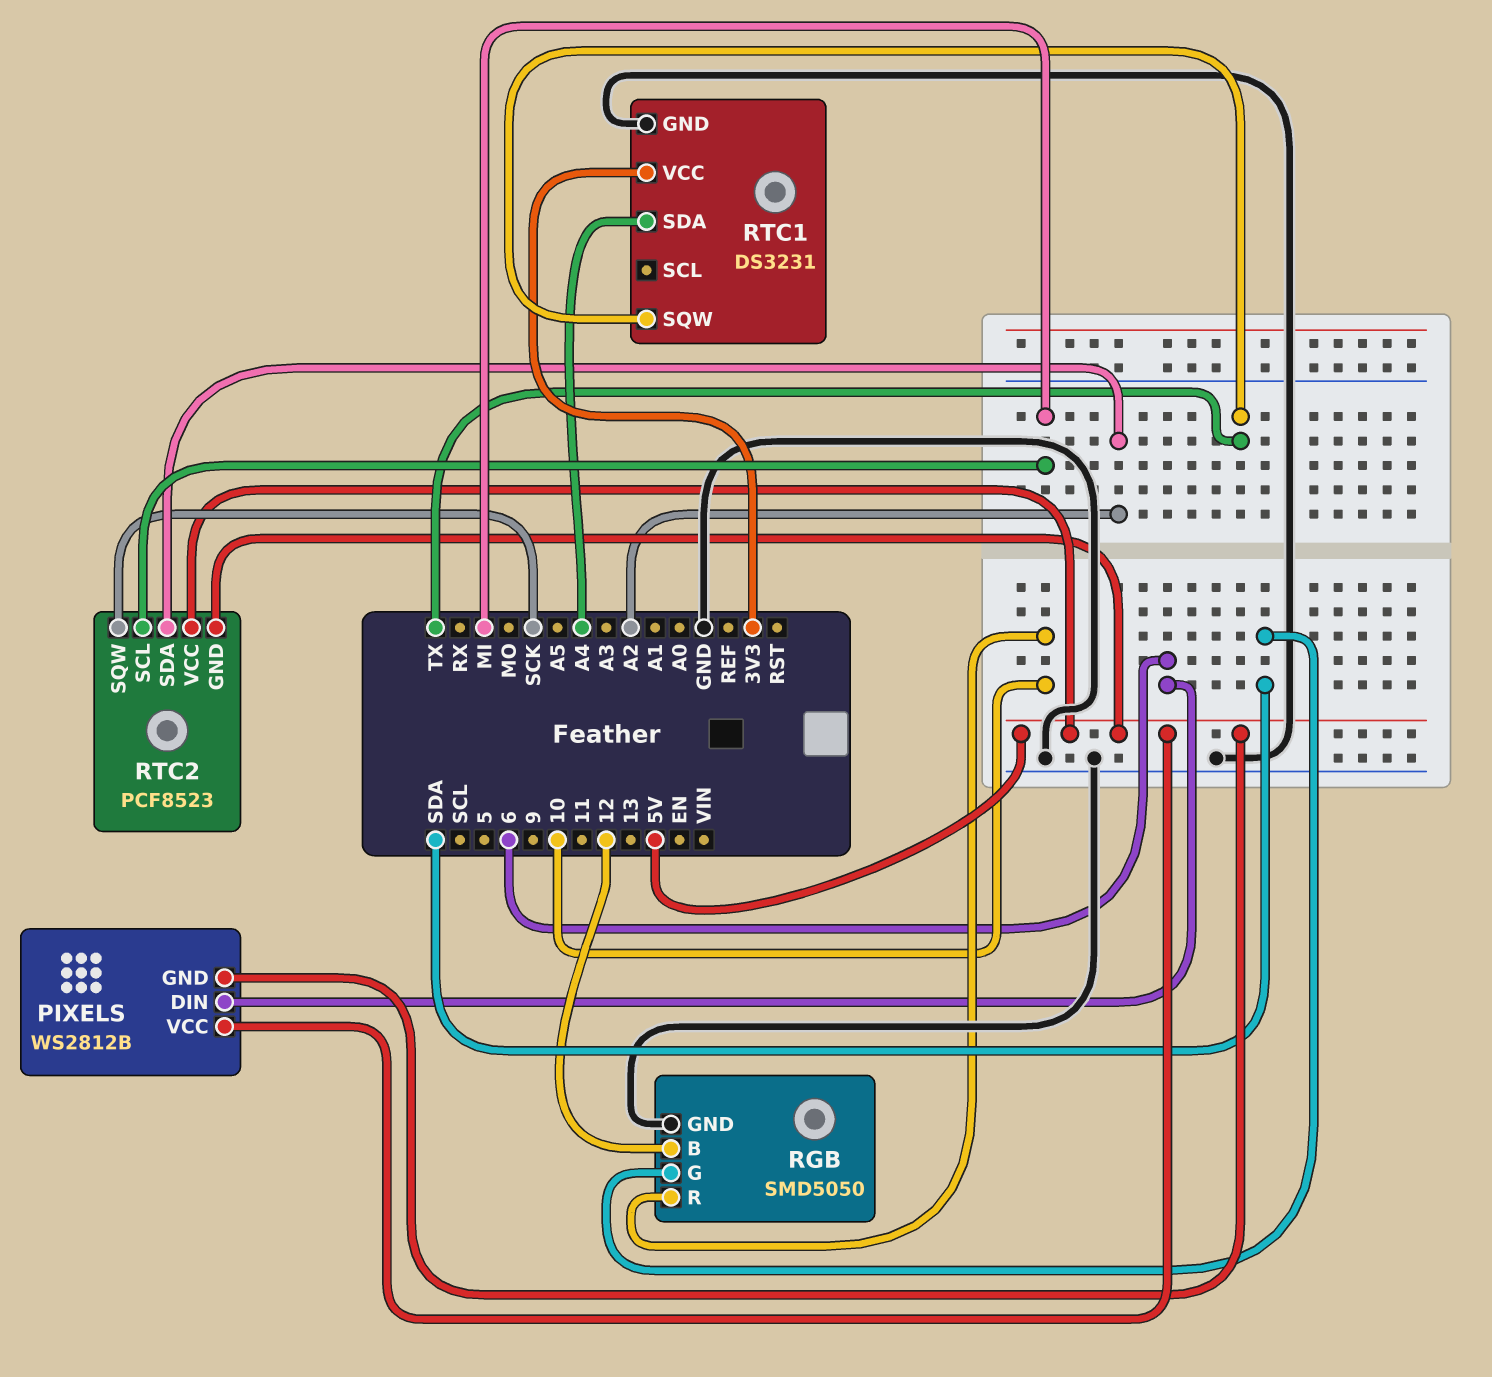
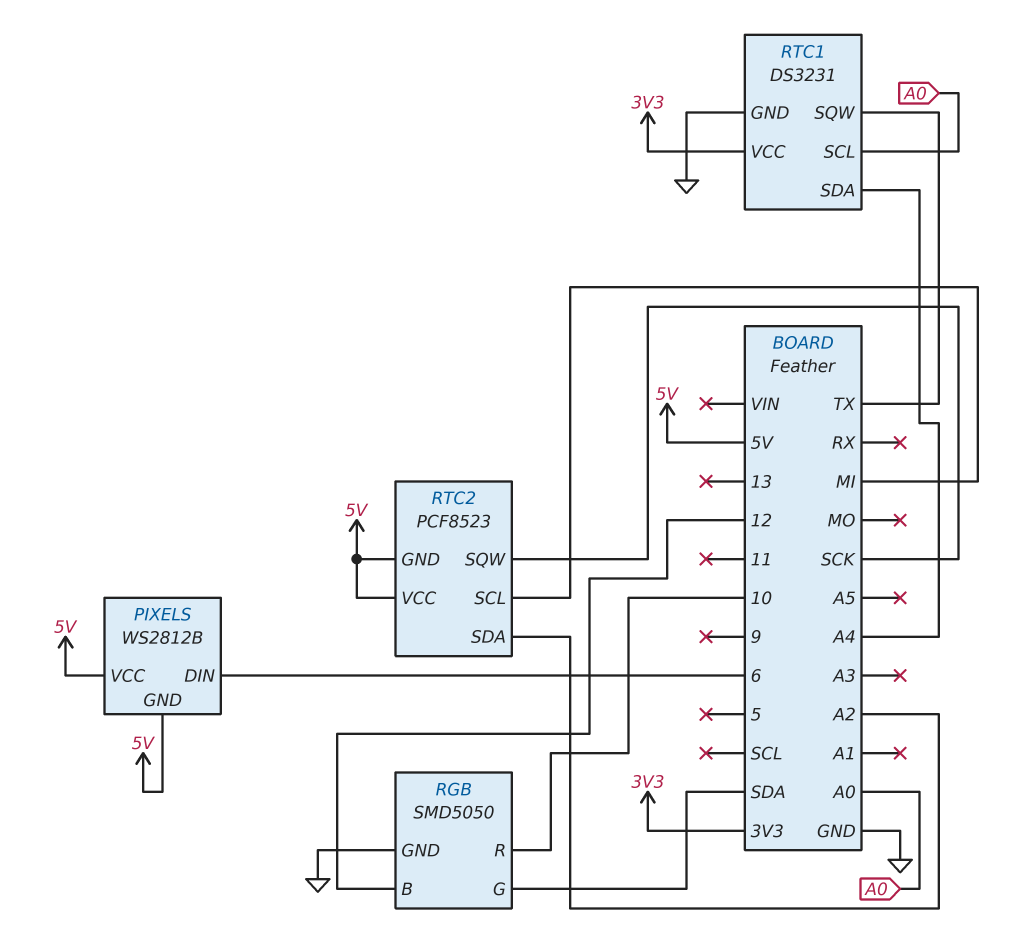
RTC1 pin SCL: none -> A0

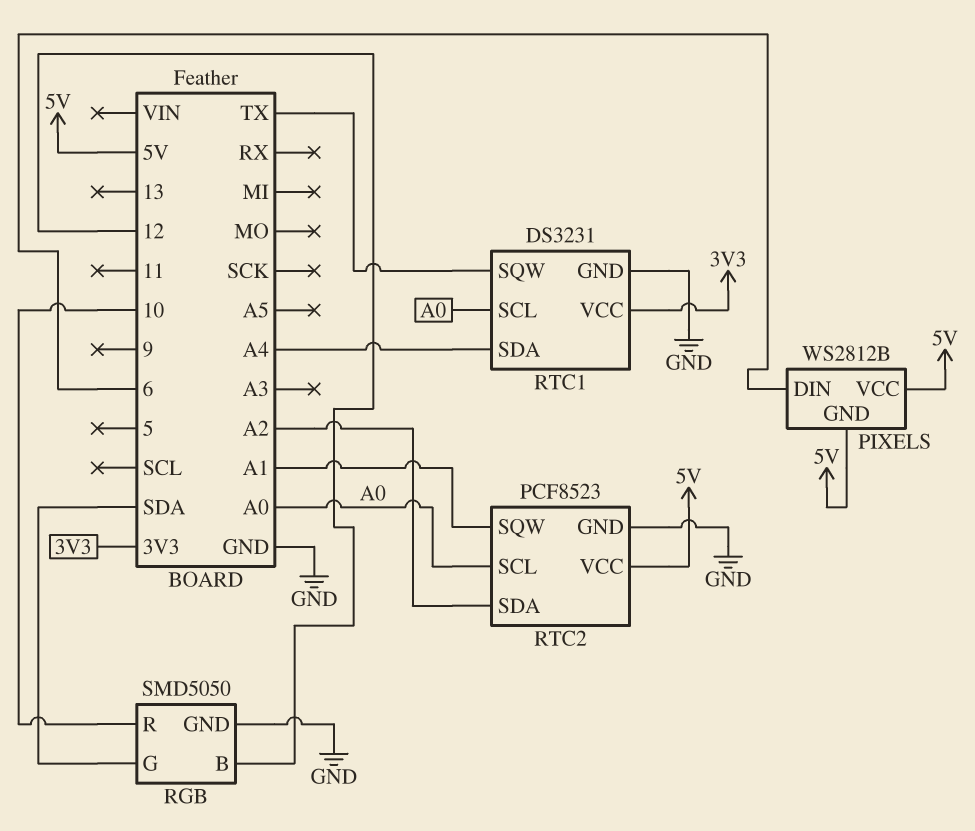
RTC2 pin GND: 5V -> GND
RTC2 pin SCL: MI -> A0
RTC2 pin SQW: SCK -> A1

